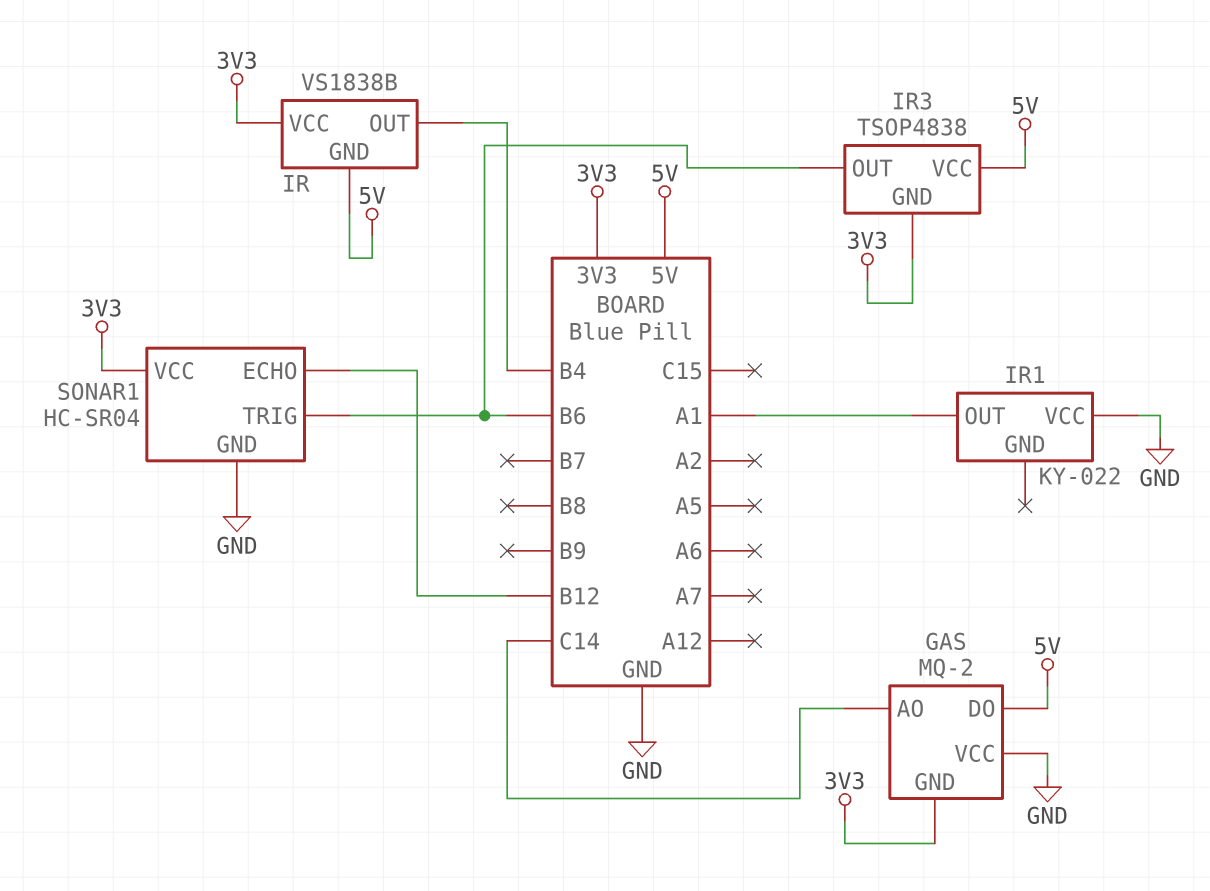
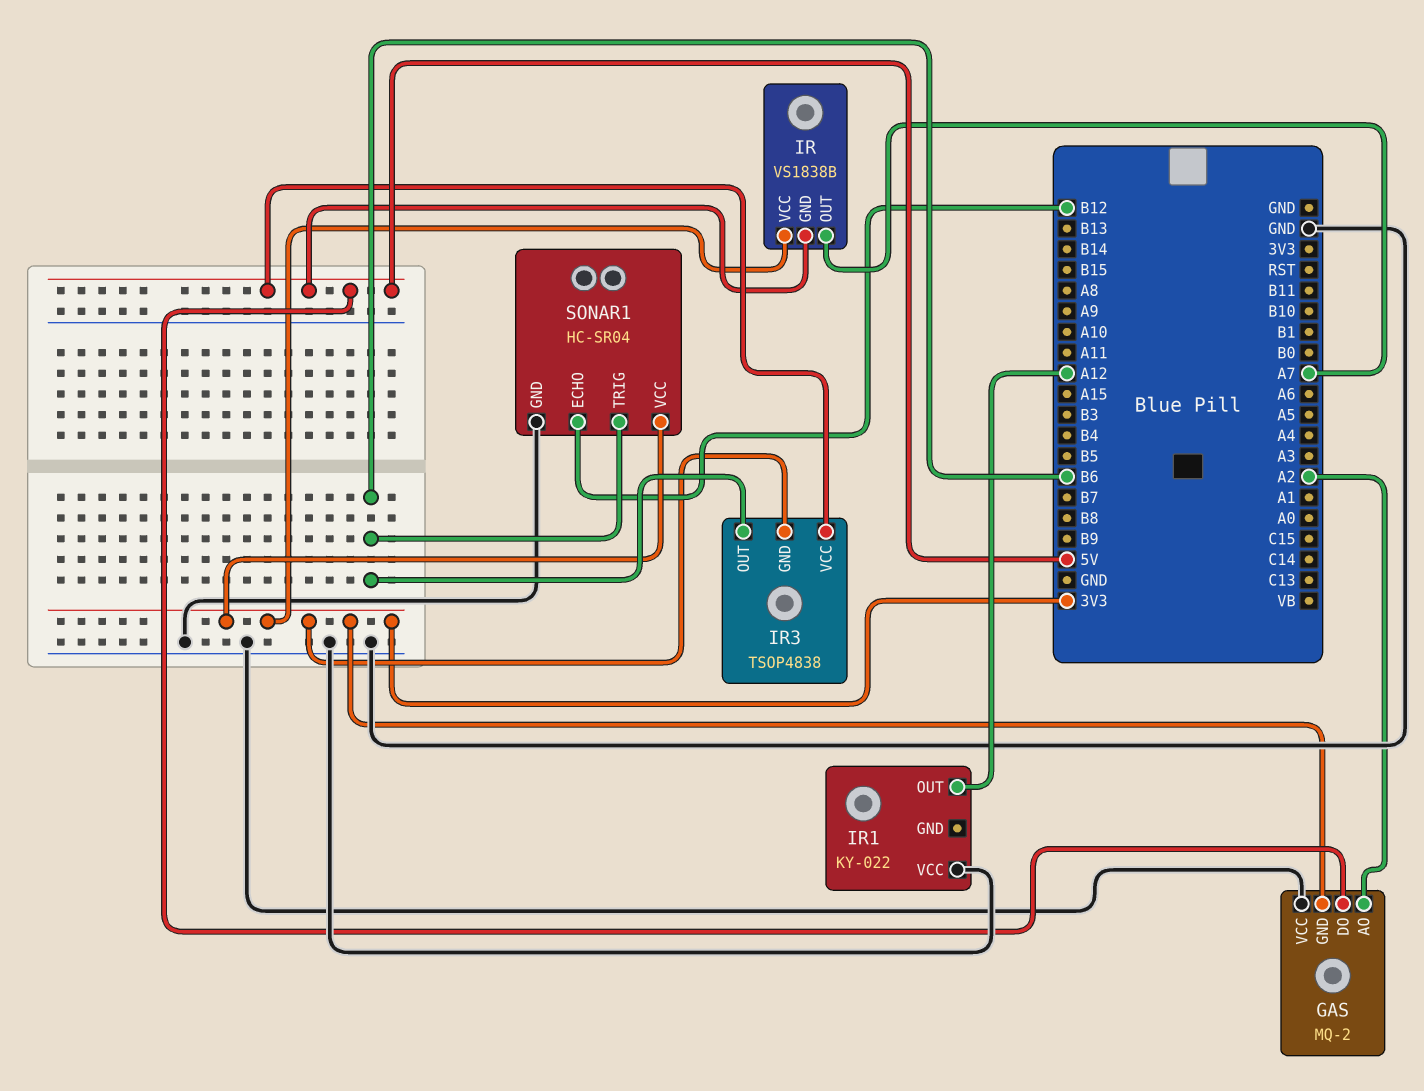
GAS pin AO: C14 -> A2
IR pin OUT: B4 -> A7
IR1 pin OUT: A1 -> A12

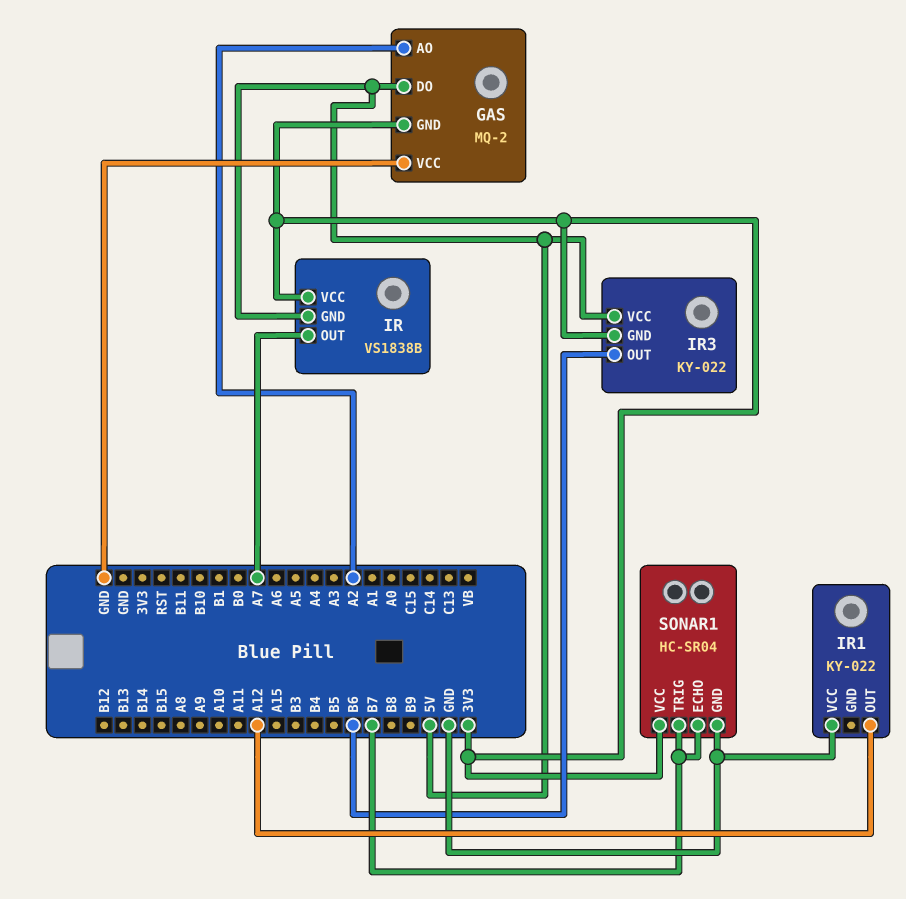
IR3: TSOP4838 -> KY-022
SONAR1 pin ECHO: B12 -> B7
SONAR1 pin TRIG: B6 -> B7

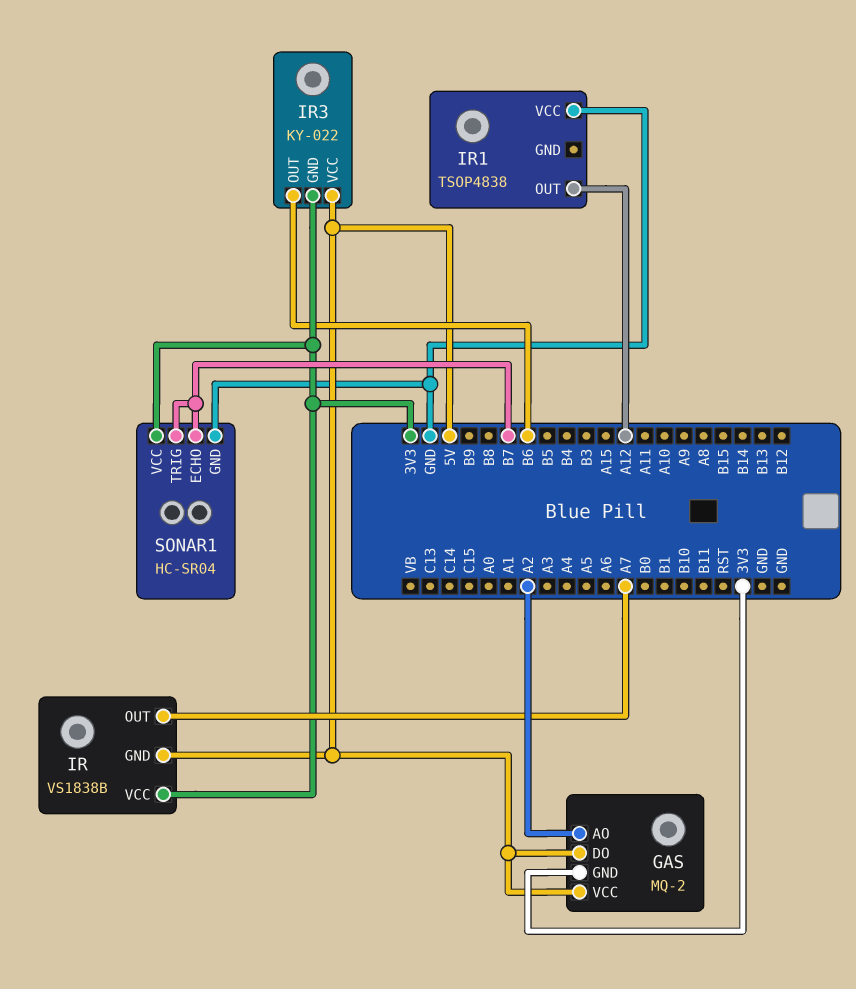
GAS pin VCC: GND -> 5V
IR1: KY-022 -> TSOP4838

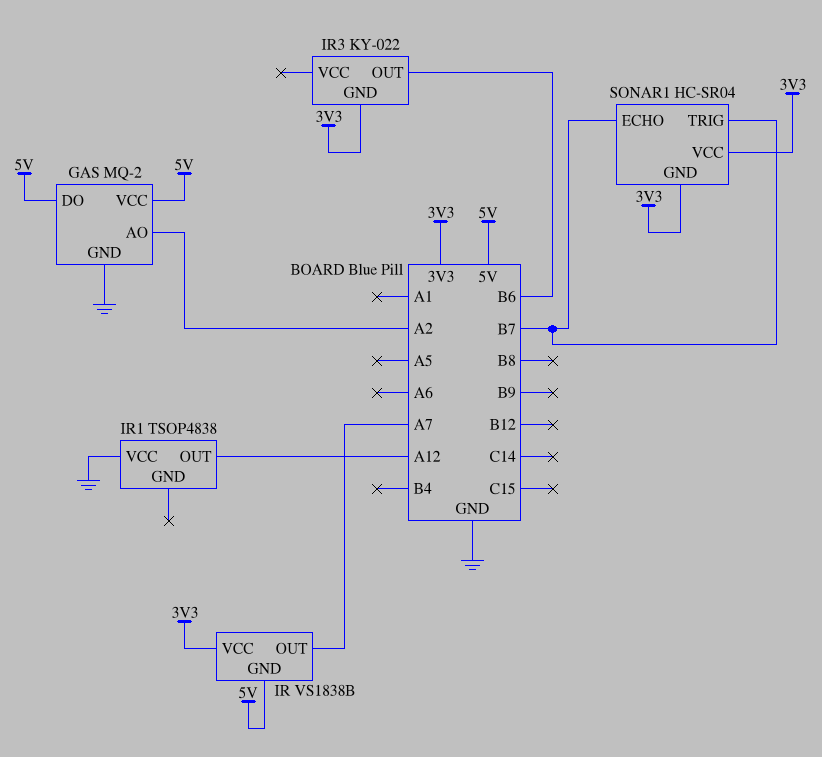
GAS pin GND: 3V3 -> GND
IR3 pin VCC: 5V -> none
SONAR1 pin GND: GND -> 3V3

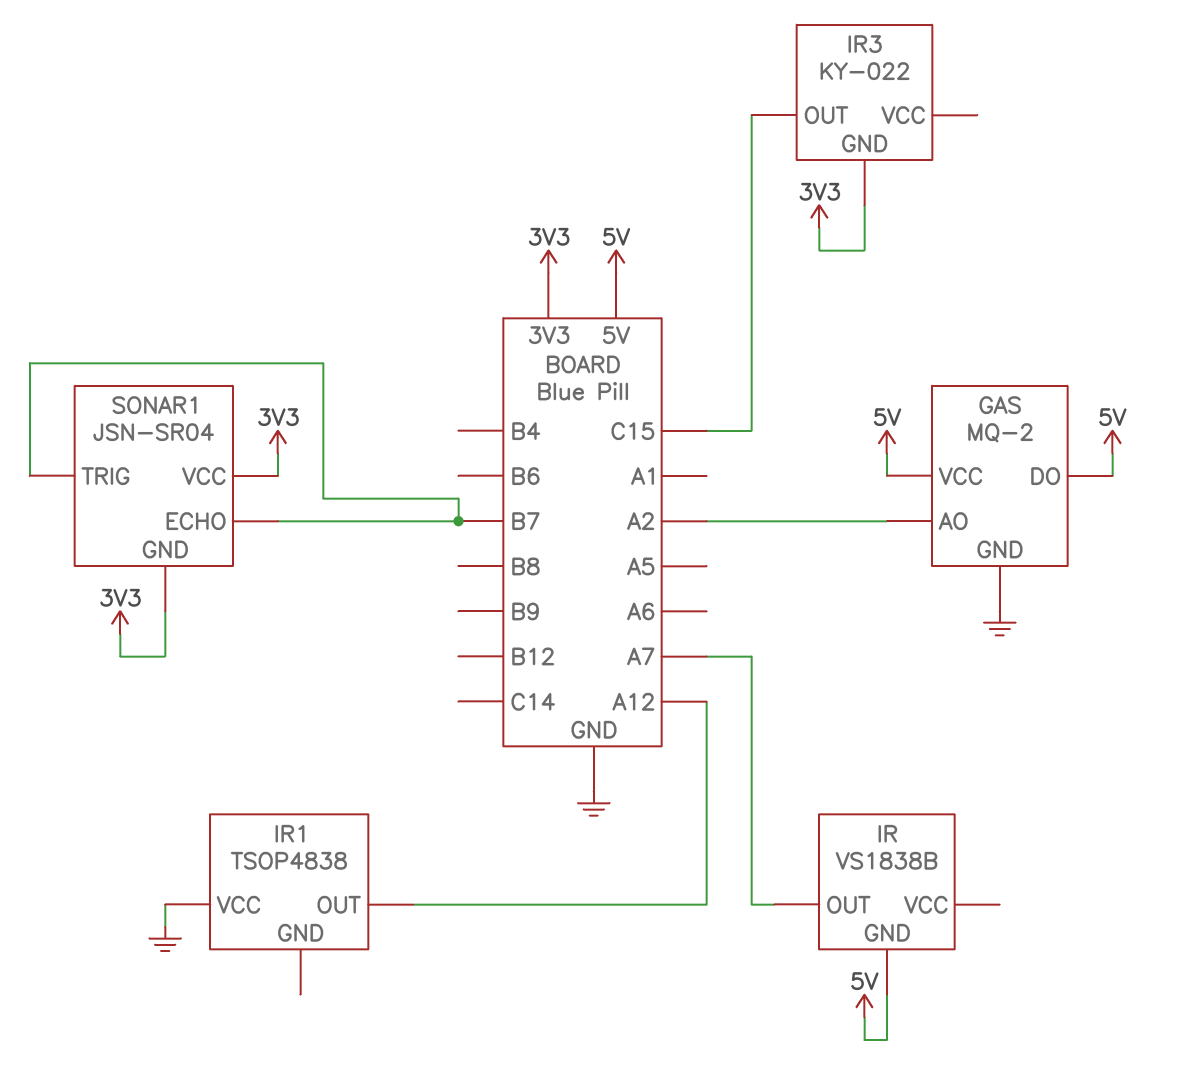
IR pin VCC: 3V3 -> none
IR3 pin OUT: B6 -> C15
SONAR1: HC-SR04 -> JSN-SR04

